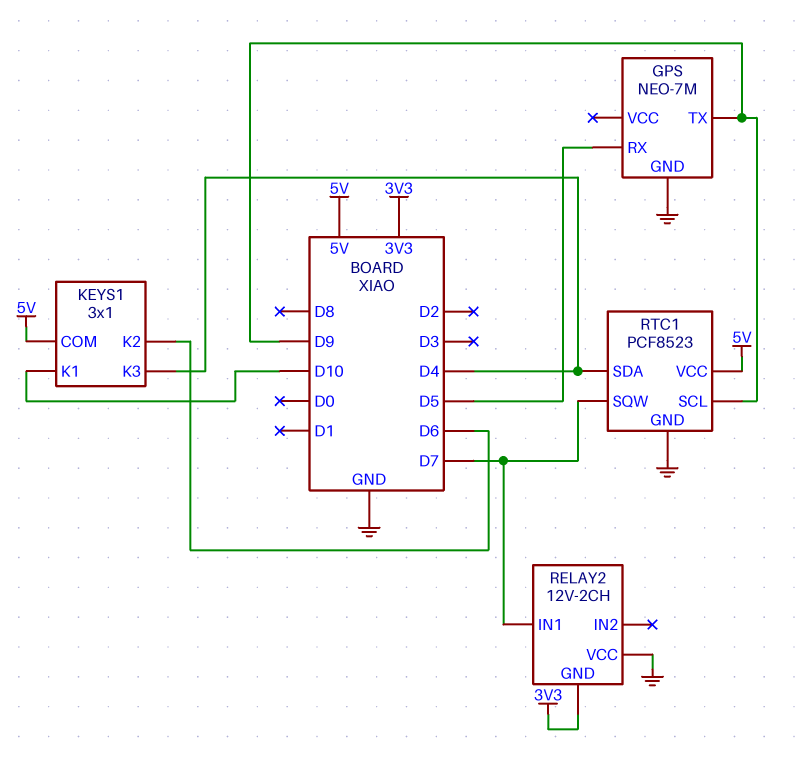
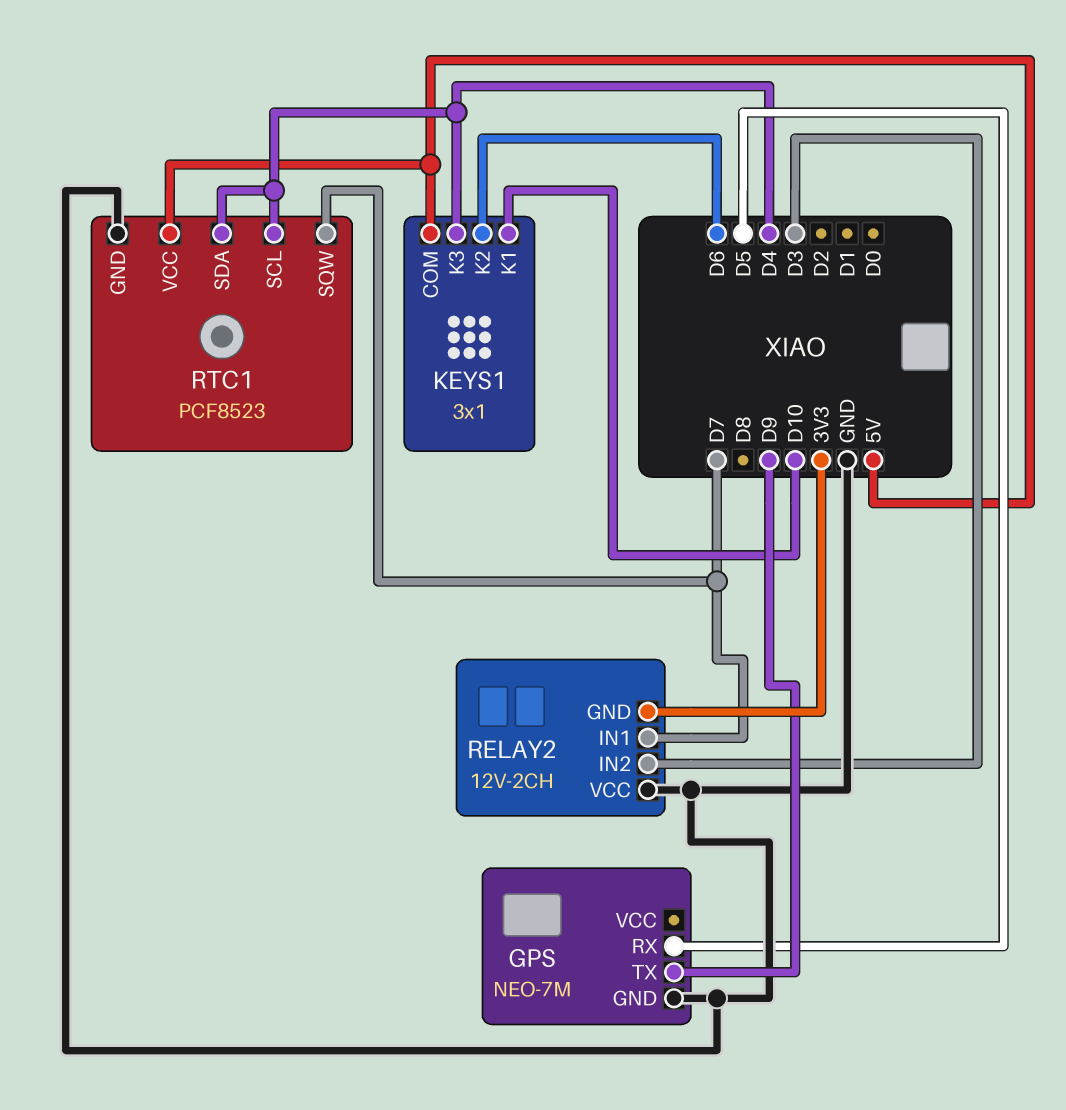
RELAY2 pin IN2: none -> D3
RTC1 pin SCL: D9 -> D4

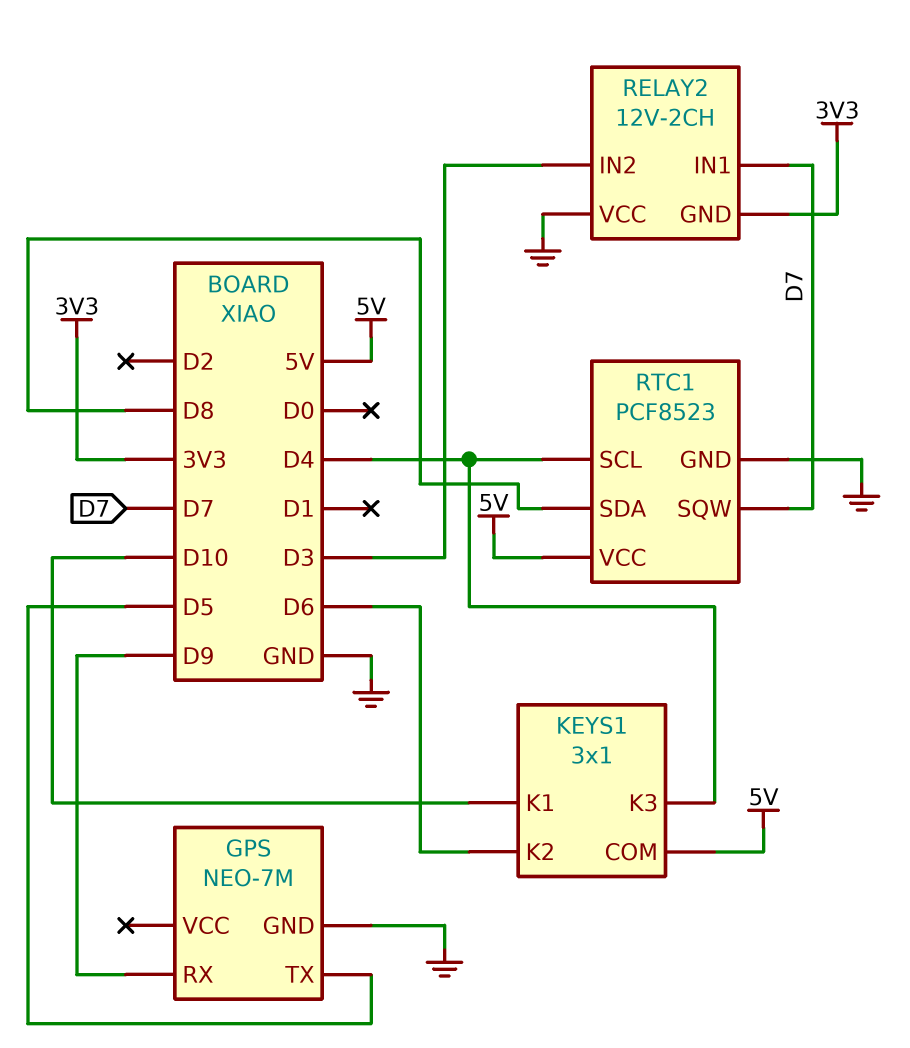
GPS pin RX: D5 -> D9
GPS pin TX: D9 -> D5
RTC1 pin SDA: D4 -> D8

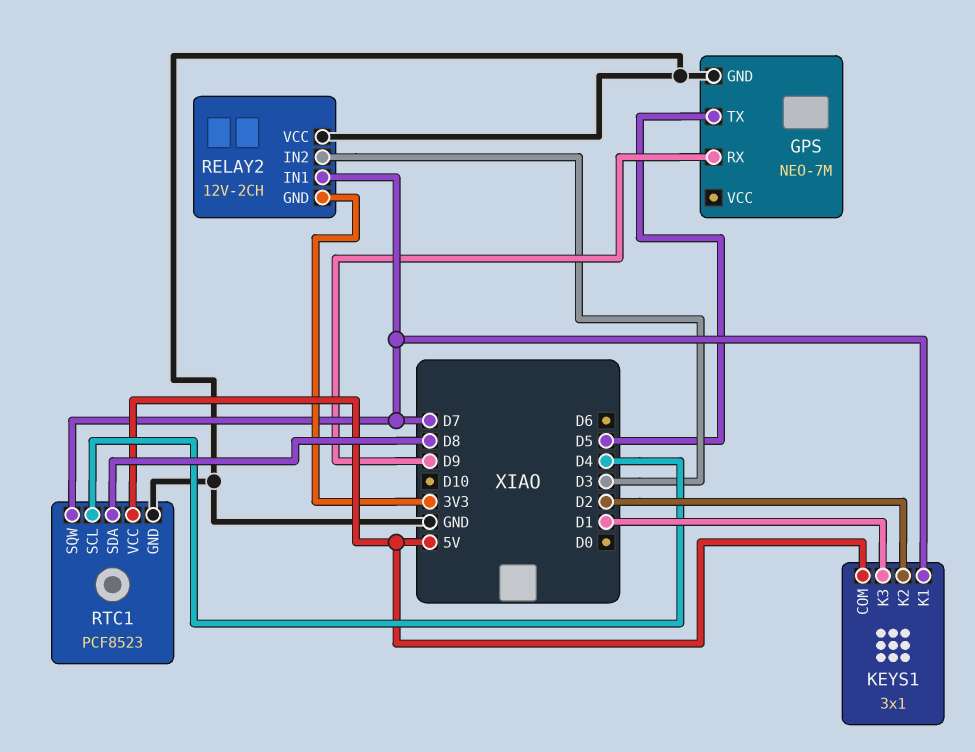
KEYS1 pin K1: D10 -> D7
KEYS1 pin K2: D6 -> D2
KEYS1 pin K3: D4 -> D1

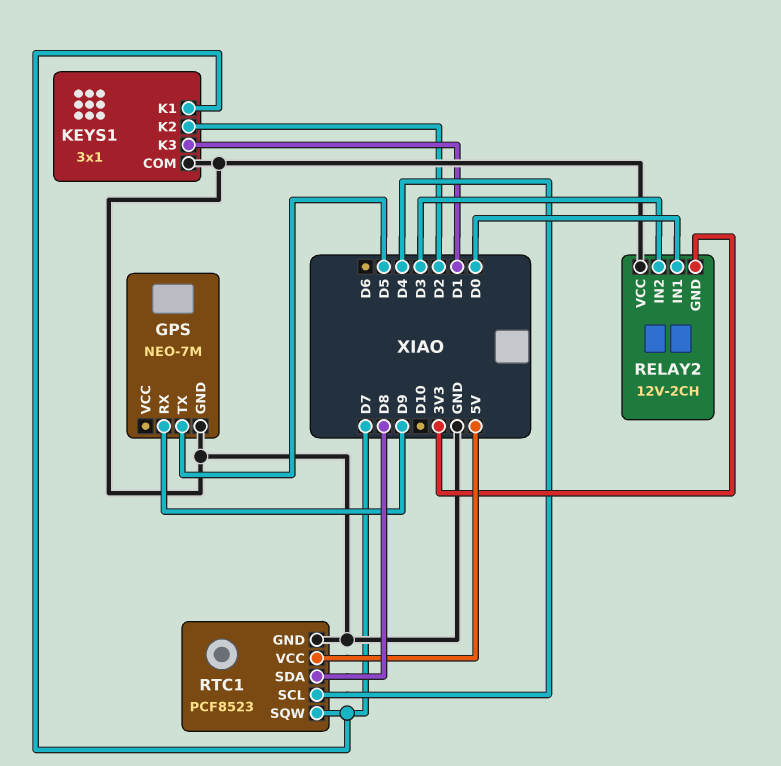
KEYS1 pin COM: 5V -> GND
RELAY2 pin IN1: D7 -> D0

